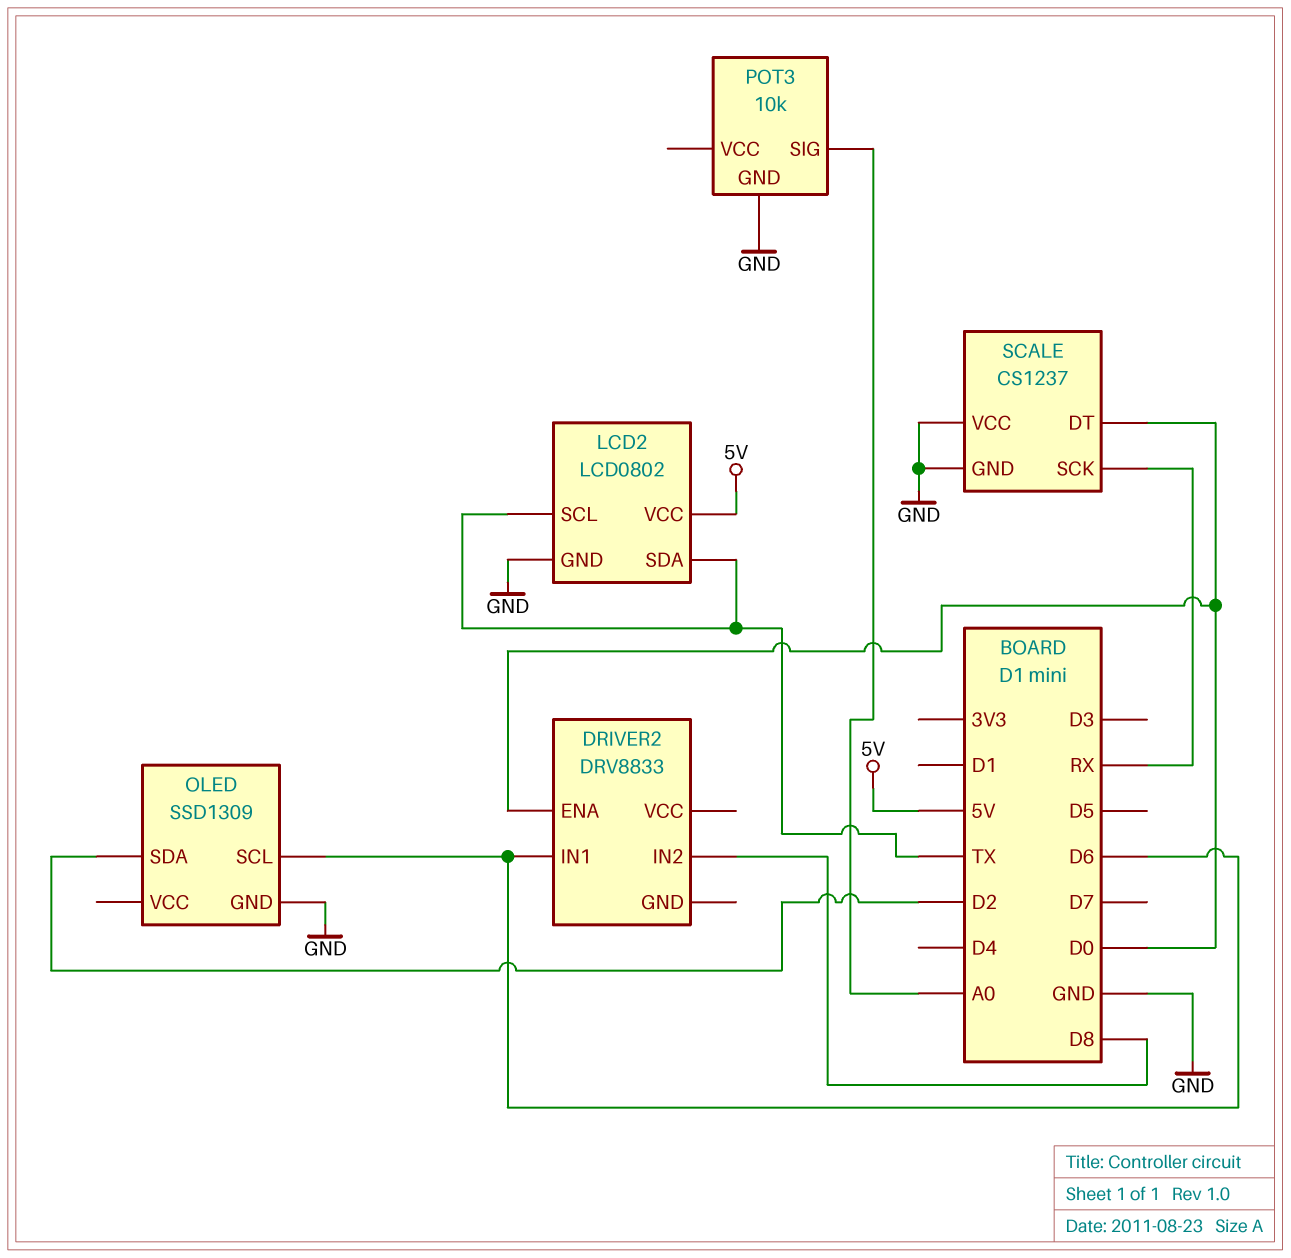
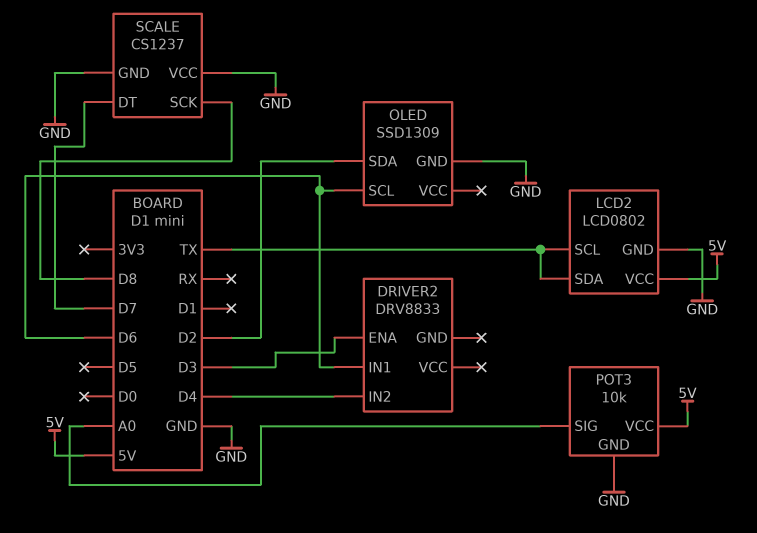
DRIVER2 pin ENA: D0 -> D3
DRIVER2 pin IN2: D8 -> D4
POT3 pin VCC: none -> 5V
SCALE pin DT: D0 -> D7
SCALE pin SCK: RX -> D8

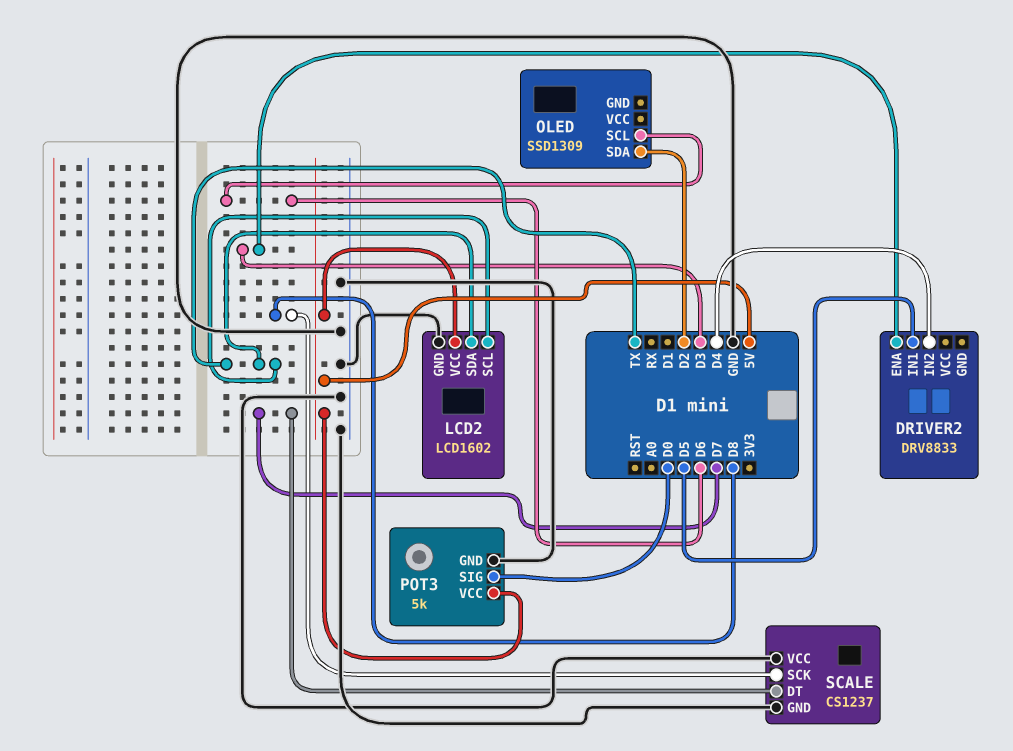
DRIVER2 pin IN1: D6 -> D5
LCD2: LCD0802 -> LCD1602
OLED pin GND: GND -> none
POT3: 10k -> 5k
POT3 pin SIG: A0 -> D0

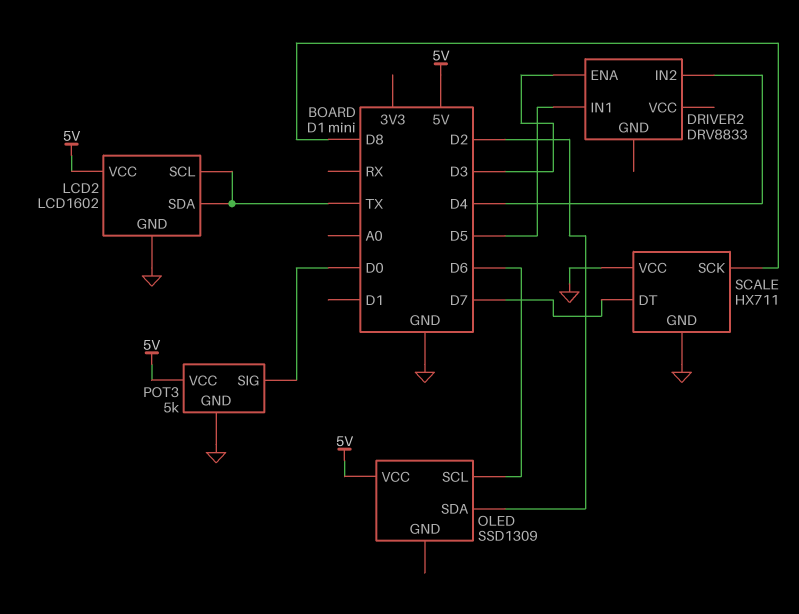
OLED pin VCC: none -> 5V
SCALE: CS1237 -> HX711

